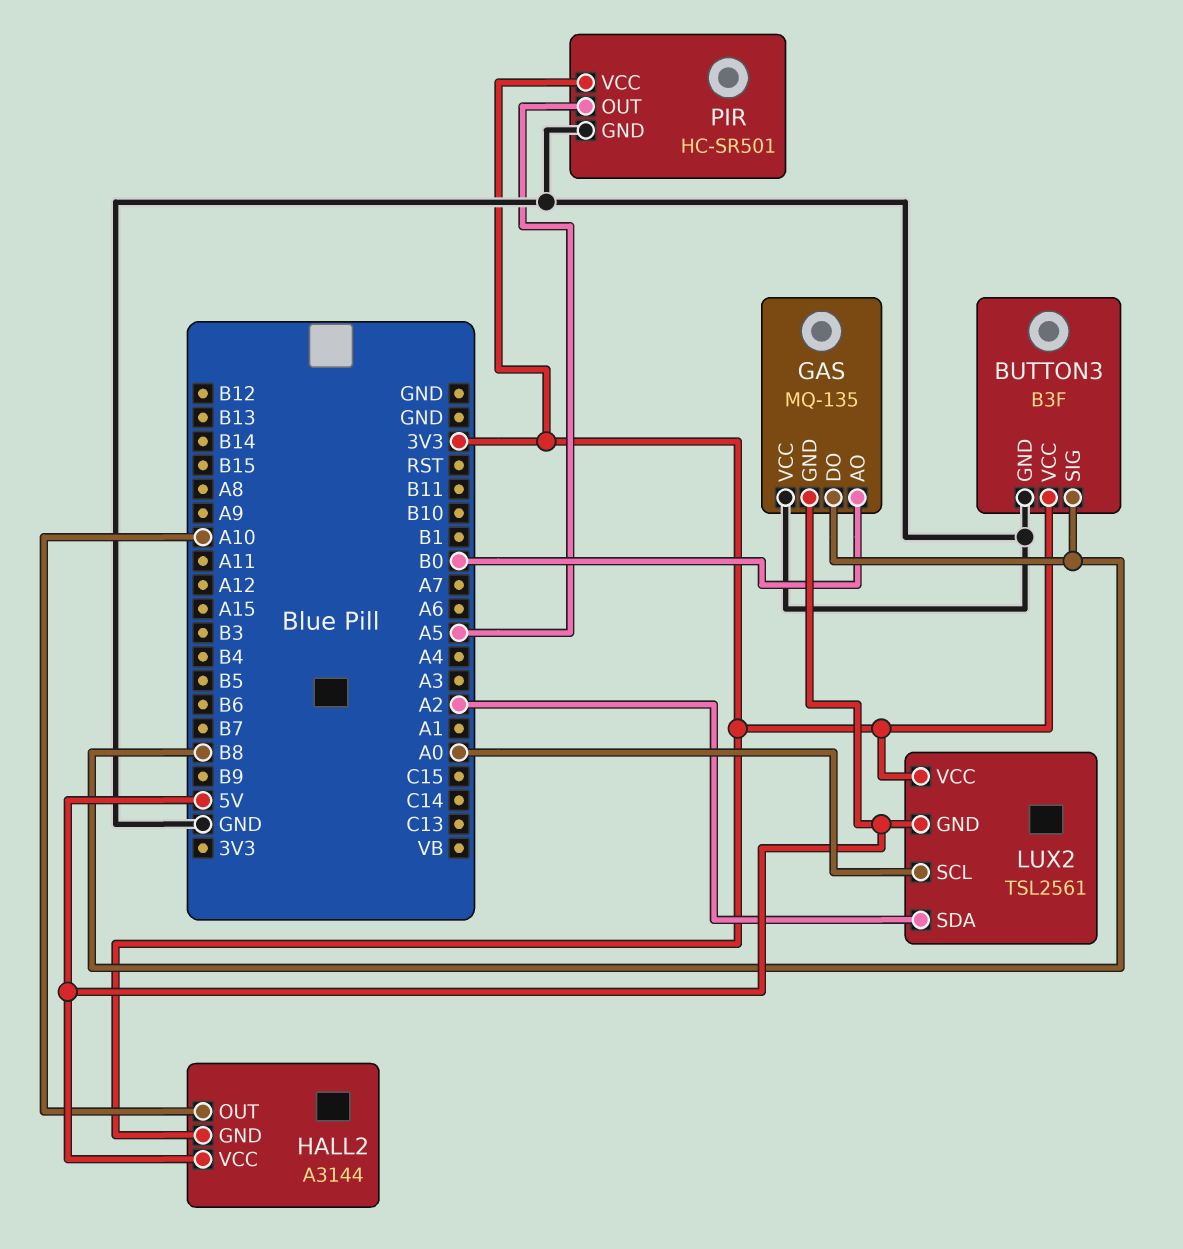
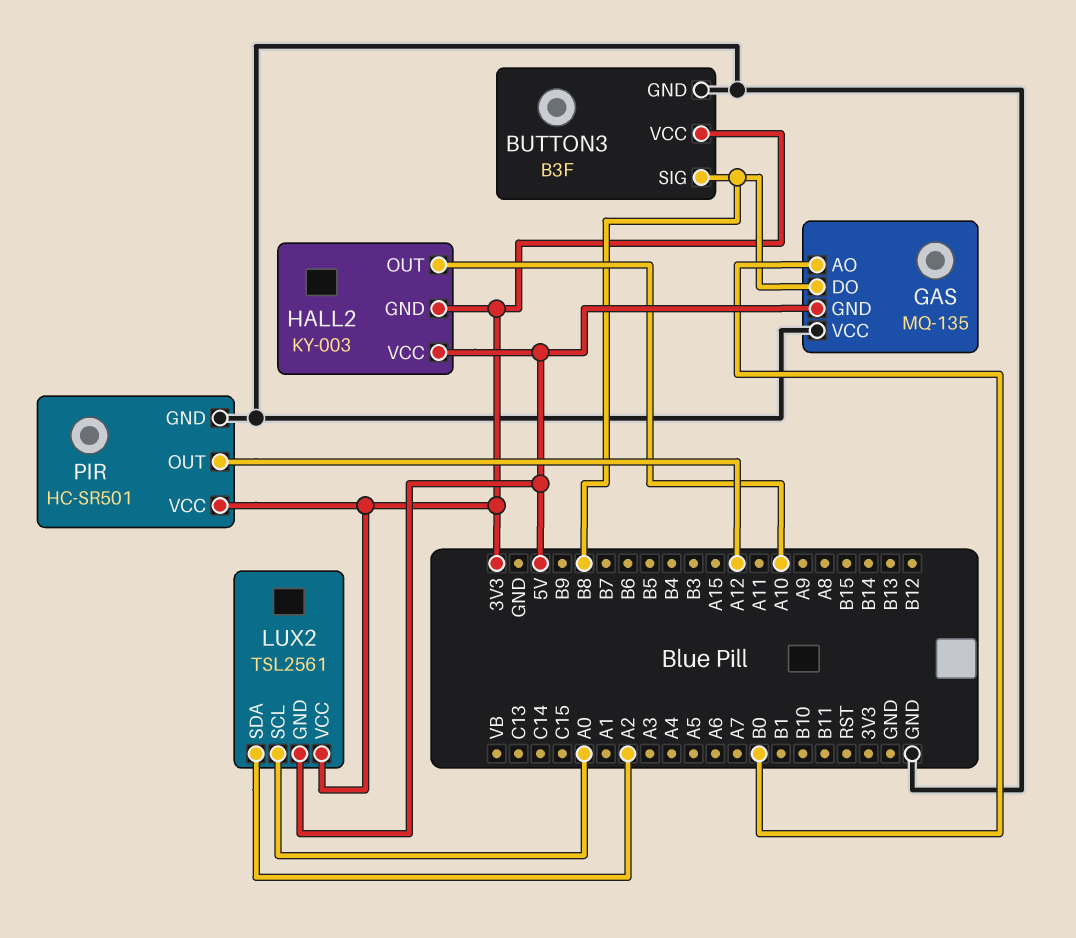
HALL2: A3144 -> KY-003
PIR pin OUT: A5 -> A12

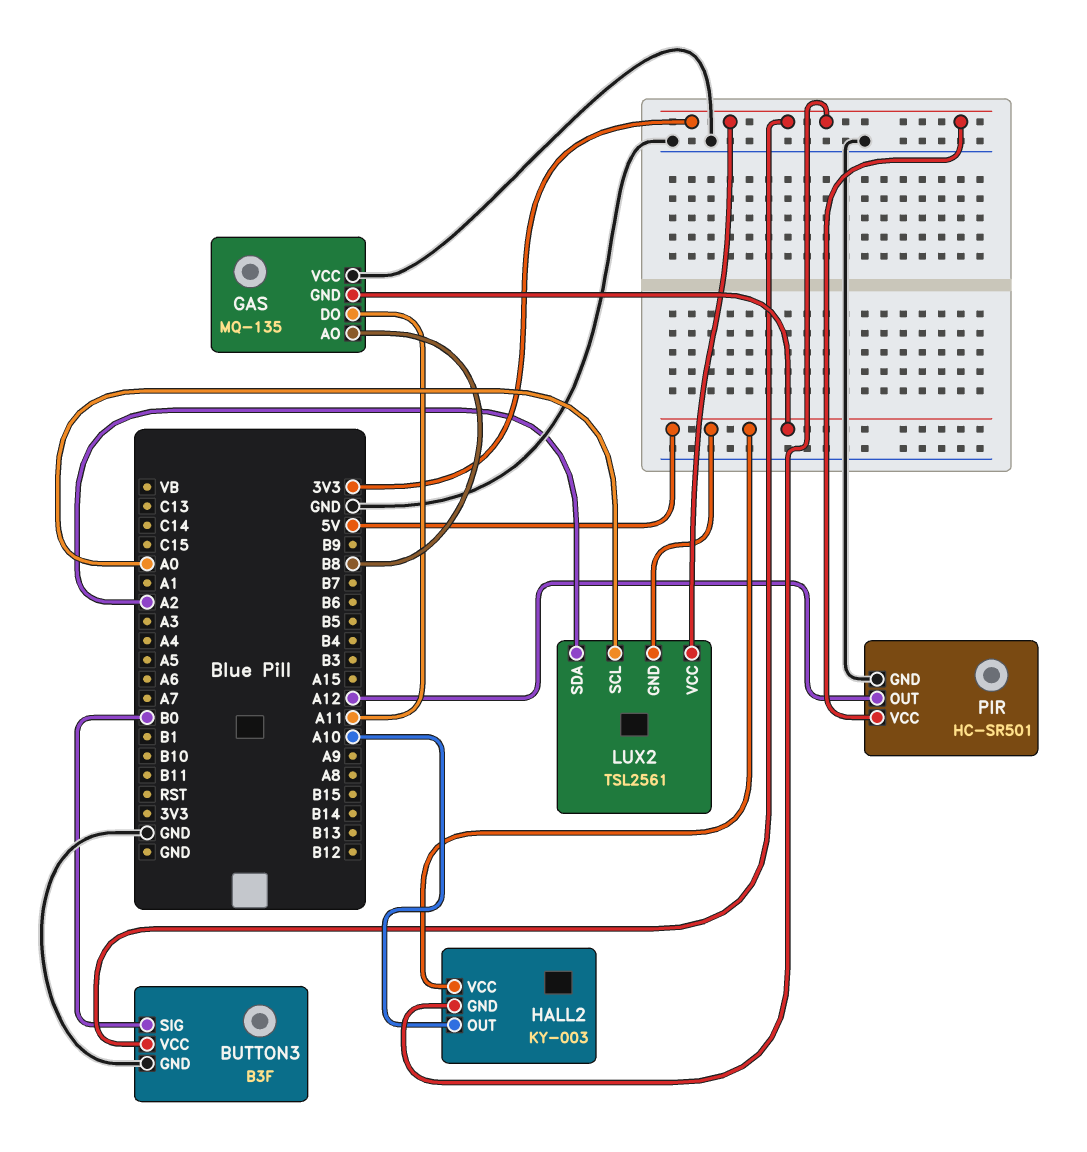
BUTTON3 pin SIG: B8 -> B0
GAS pin AO: B0 -> B8
GAS pin DO: B8 -> A11

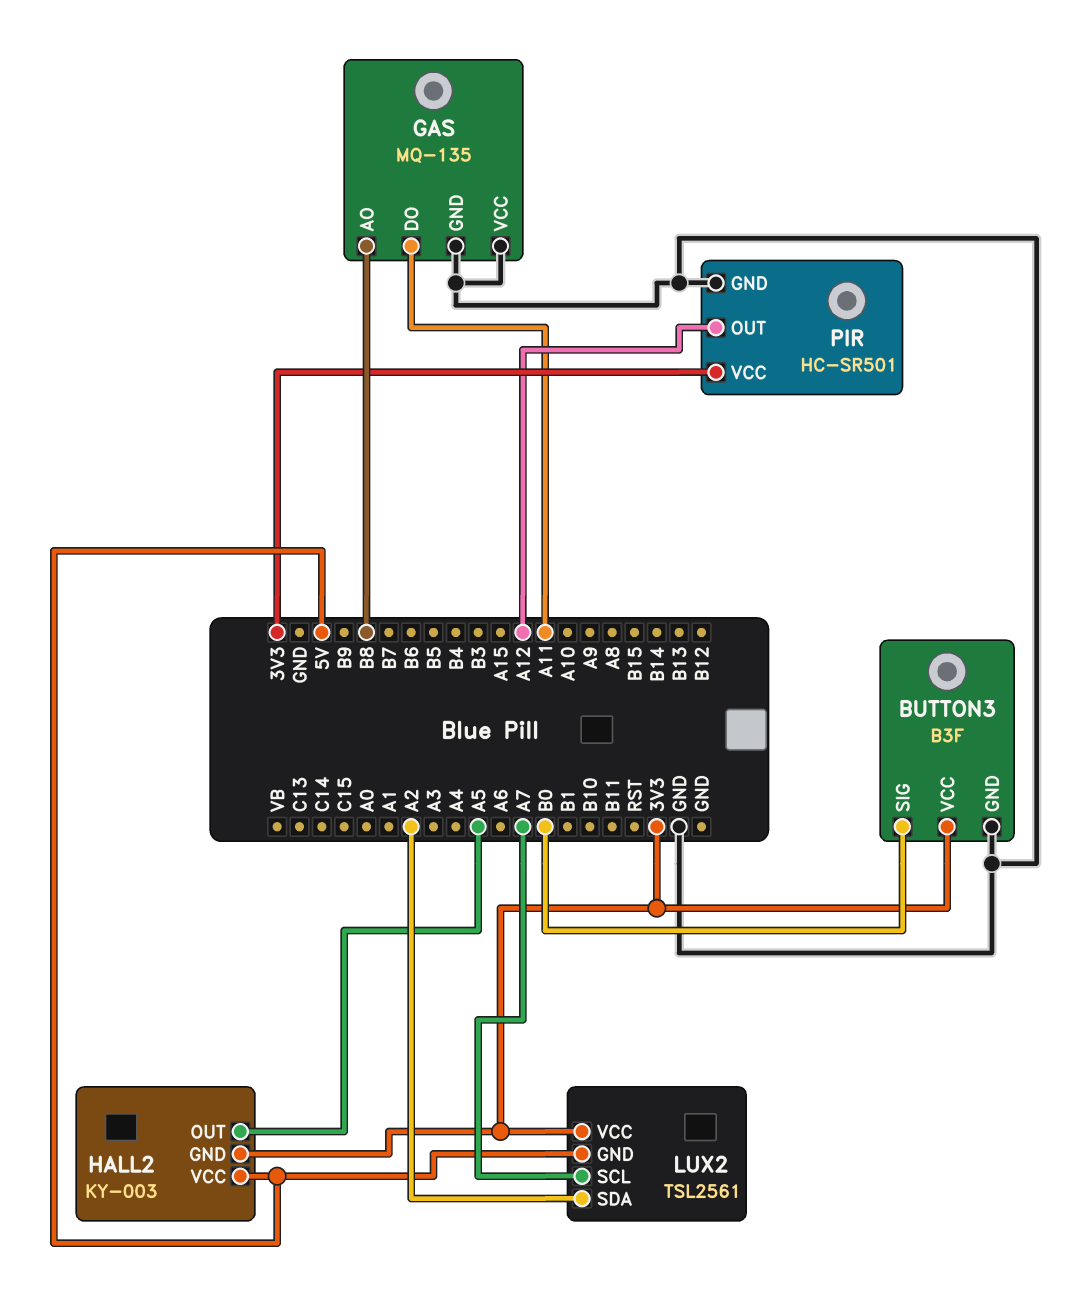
GAS pin GND: 5V -> GND
HALL2 pin OUT: A10 -> A5
LUX2 pin SCL: A0 -> A7

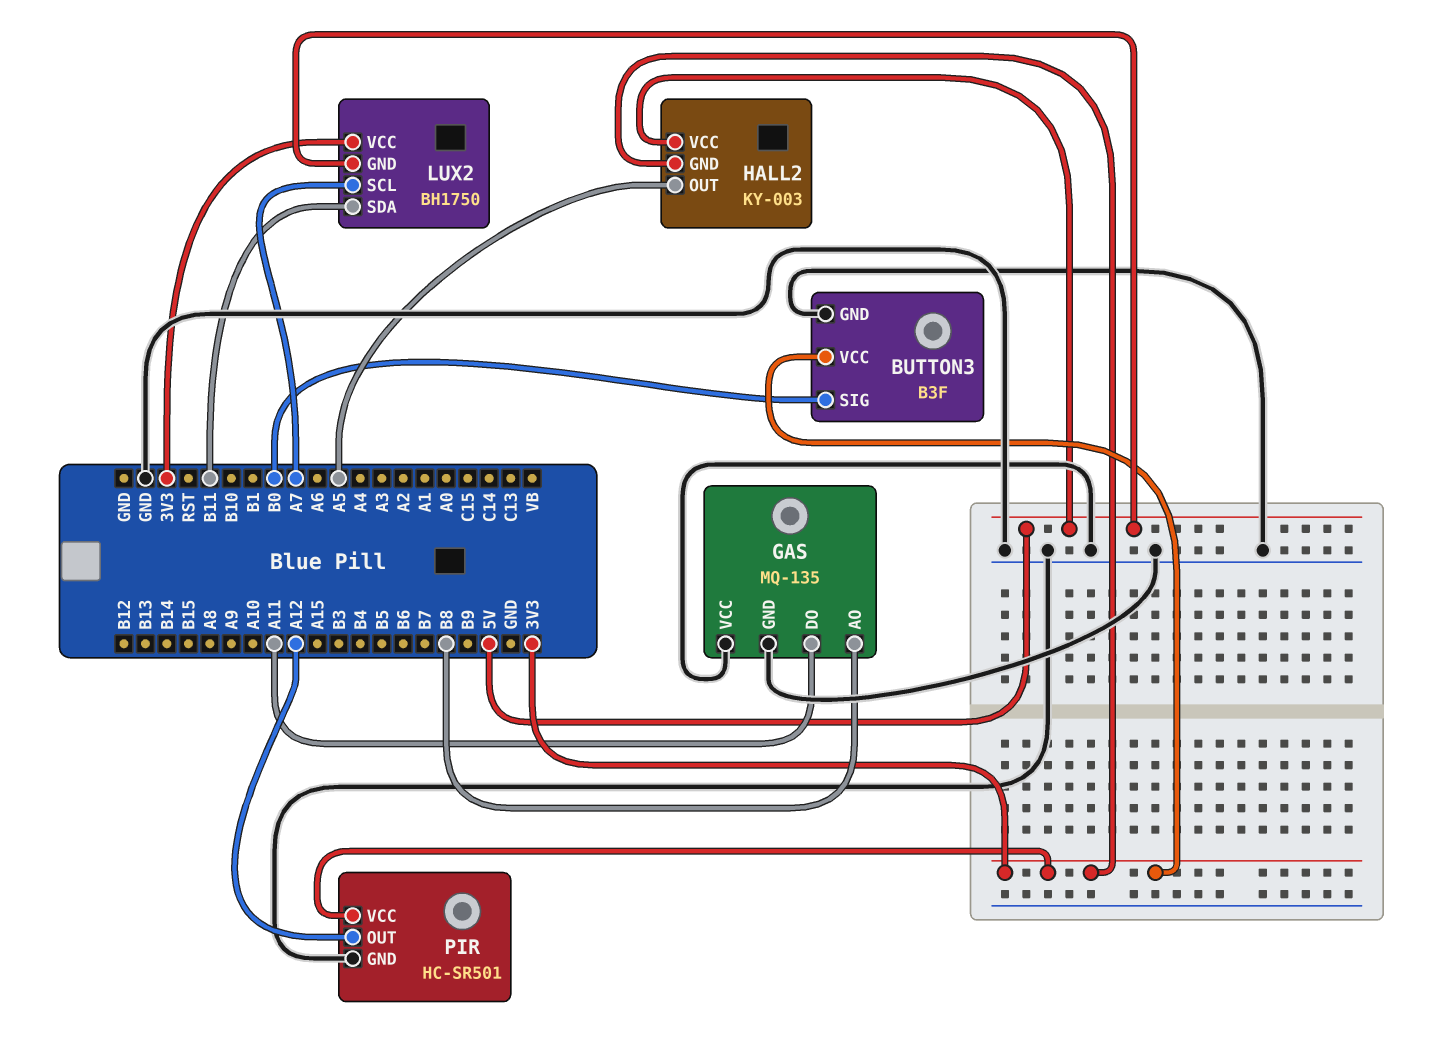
LUX2: TSL2561 -> BH1750
LUX2 pin SDA: A2 -> B11

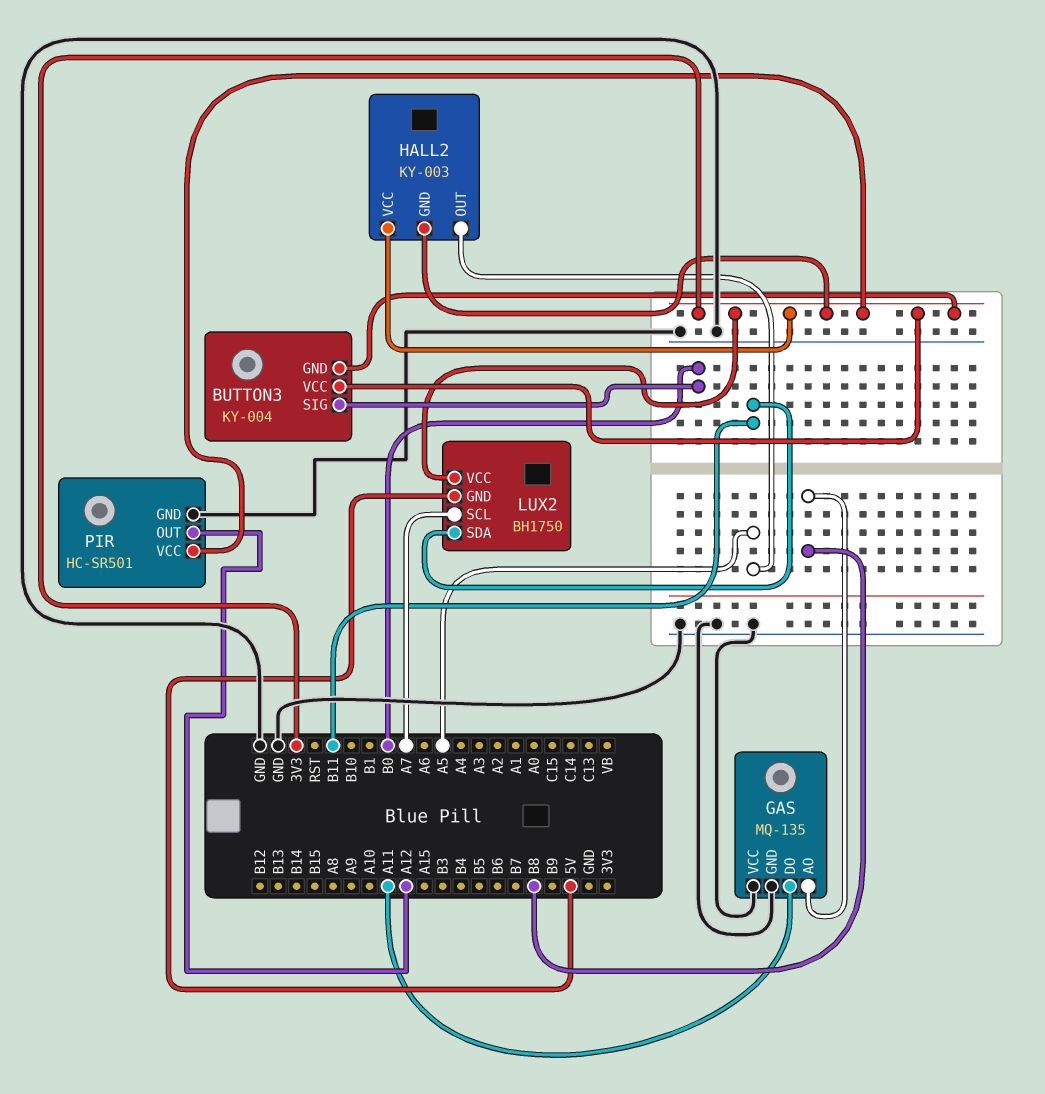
BUTTON3: B3F -> KY-004
BUTTON3 pin GND: GND -> 3V3
HALL2 pin VCC: 5V -> 3V3

